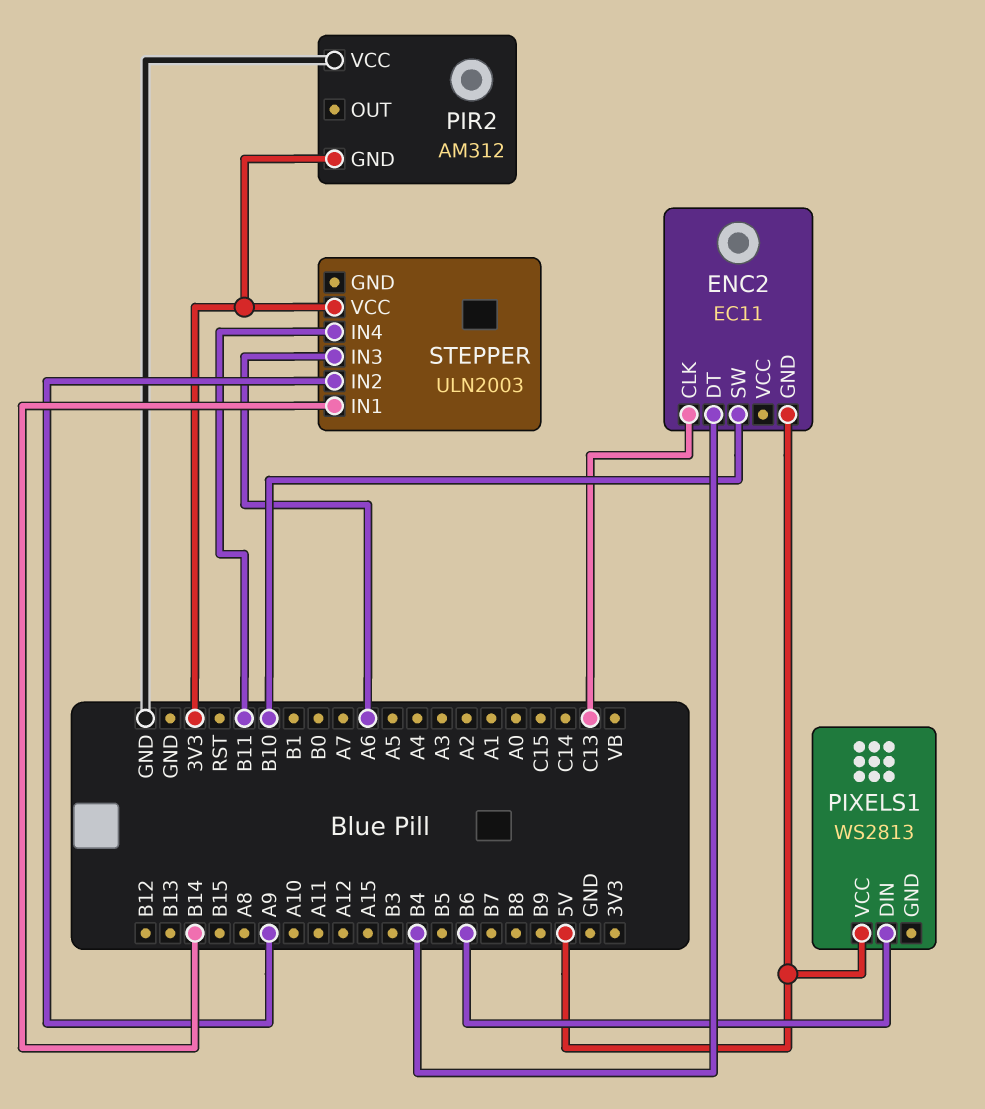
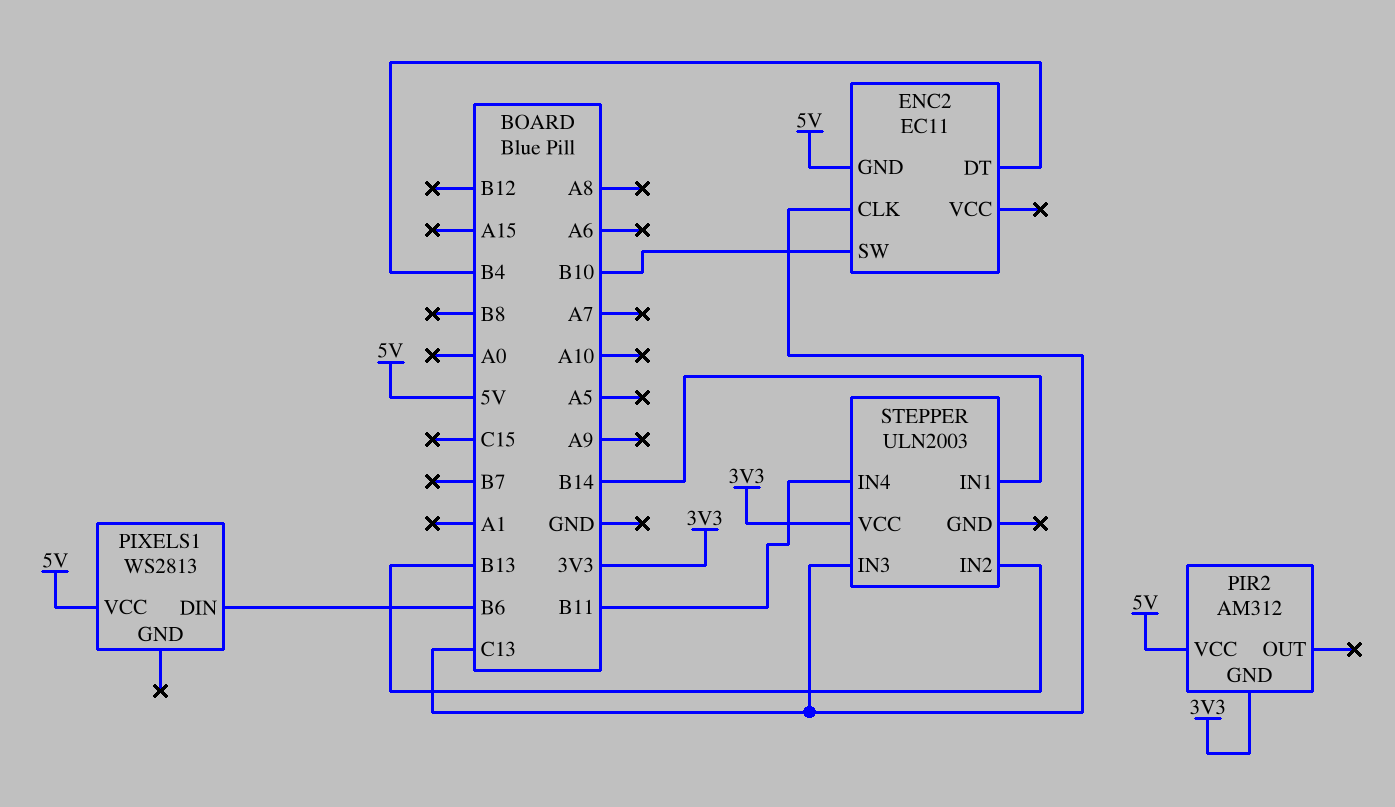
PIR2 pin VCC: GND -> 5V
STEPPER pin IN2: A9 -> B13
STEPPER pin IN3: A6 -> C13

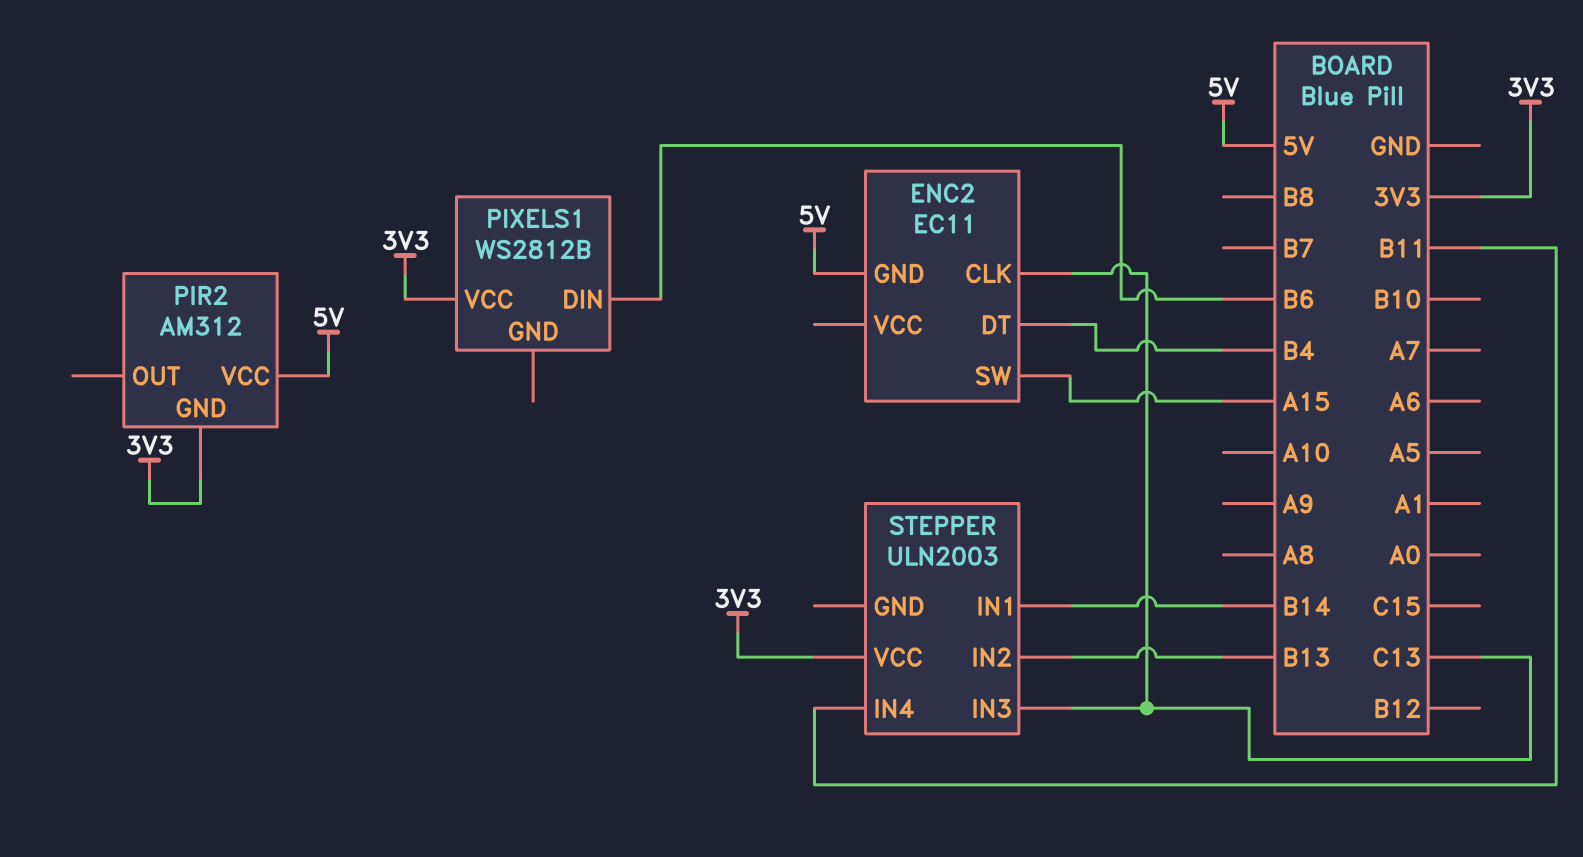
ENC2 pin SW: B10 -> A15
PIXELS1: WS2813 -> WS2812B
PIXELS1 pin VCC: 5V -> 3V3

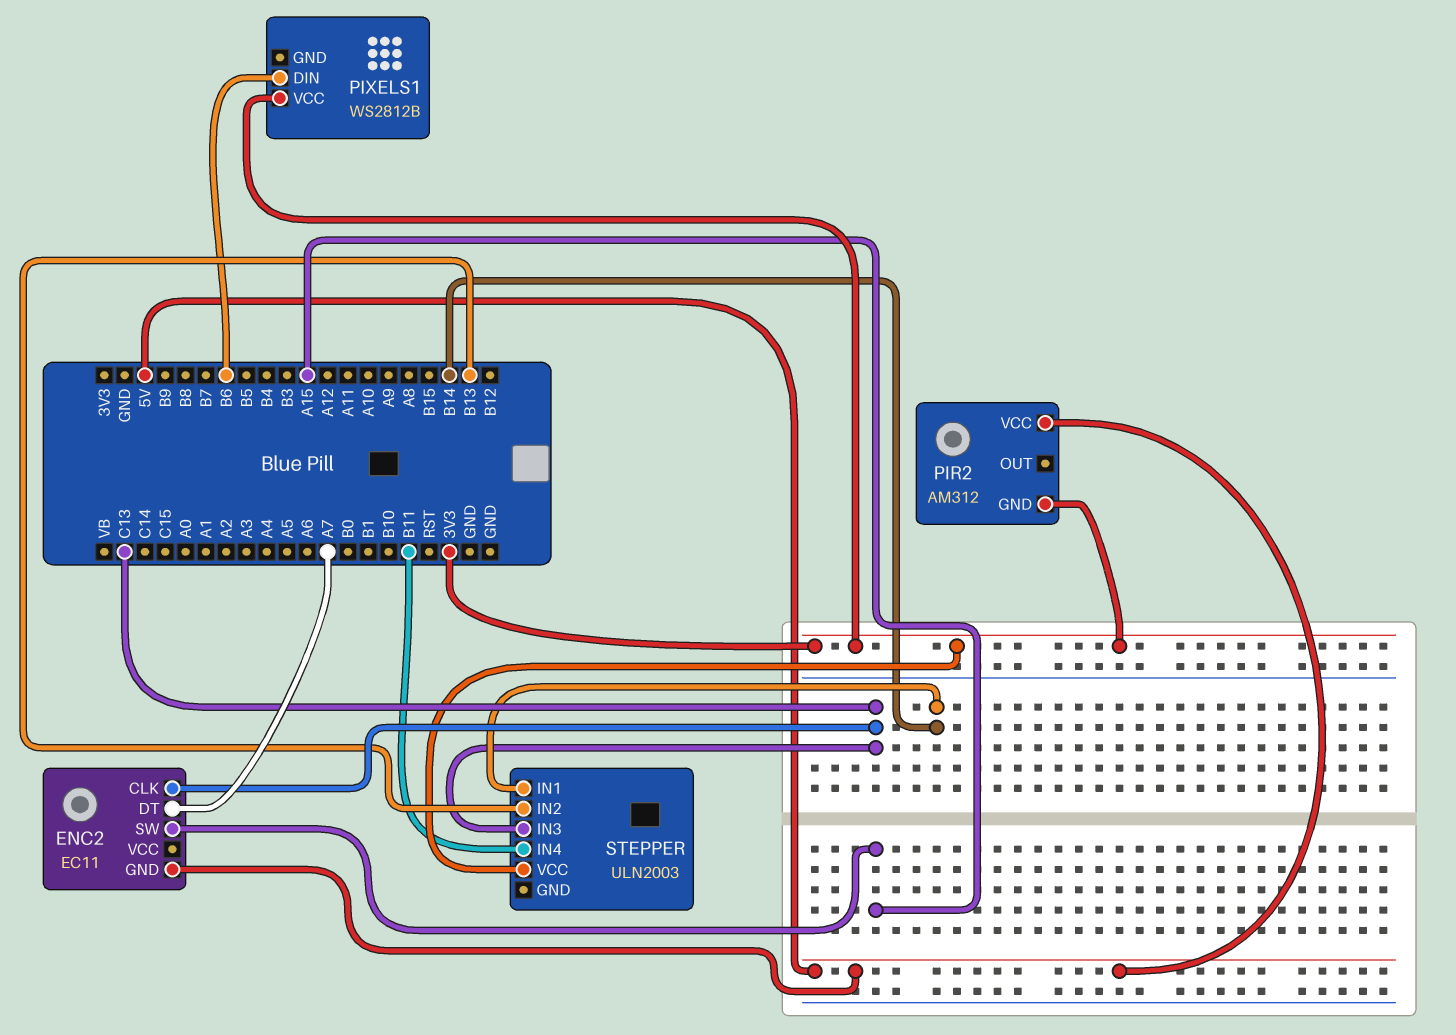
ENC2 pin DT: B4 -> A7

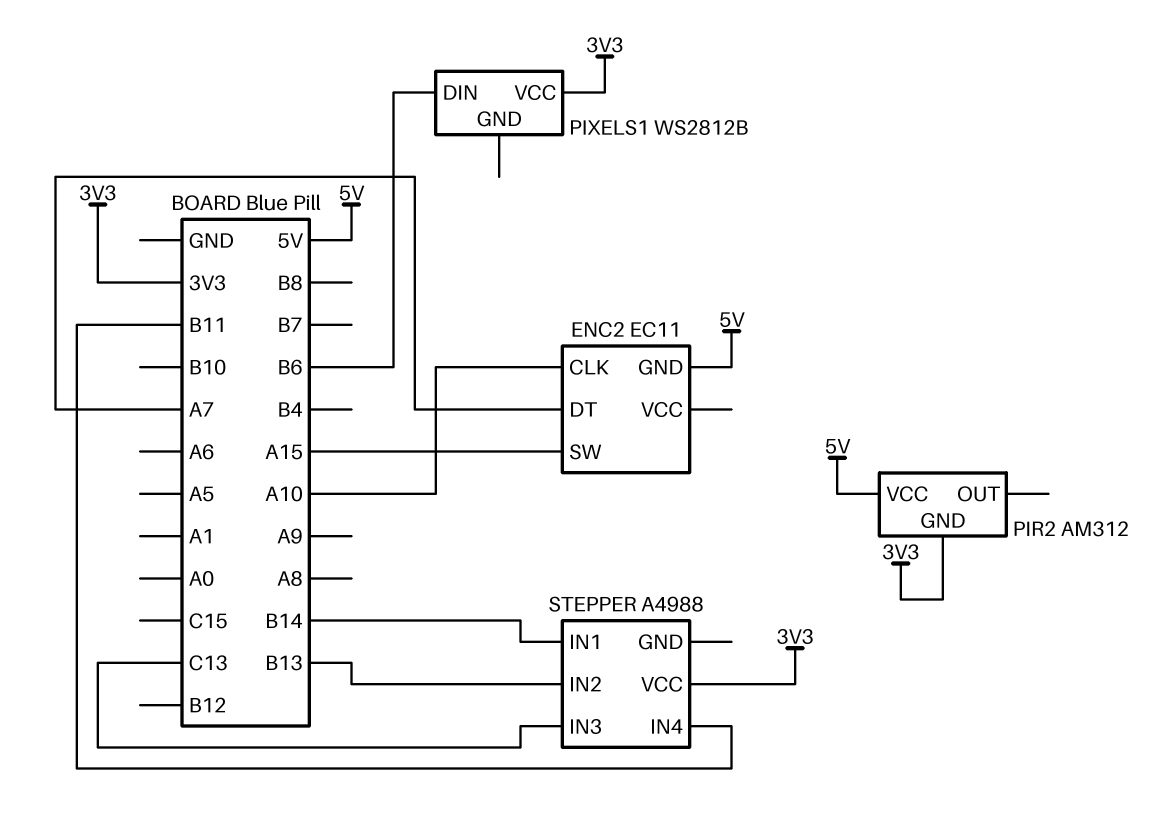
ENC2 pin CLK: C13 -> A10
STEPPER: ULN2003 -> A4988

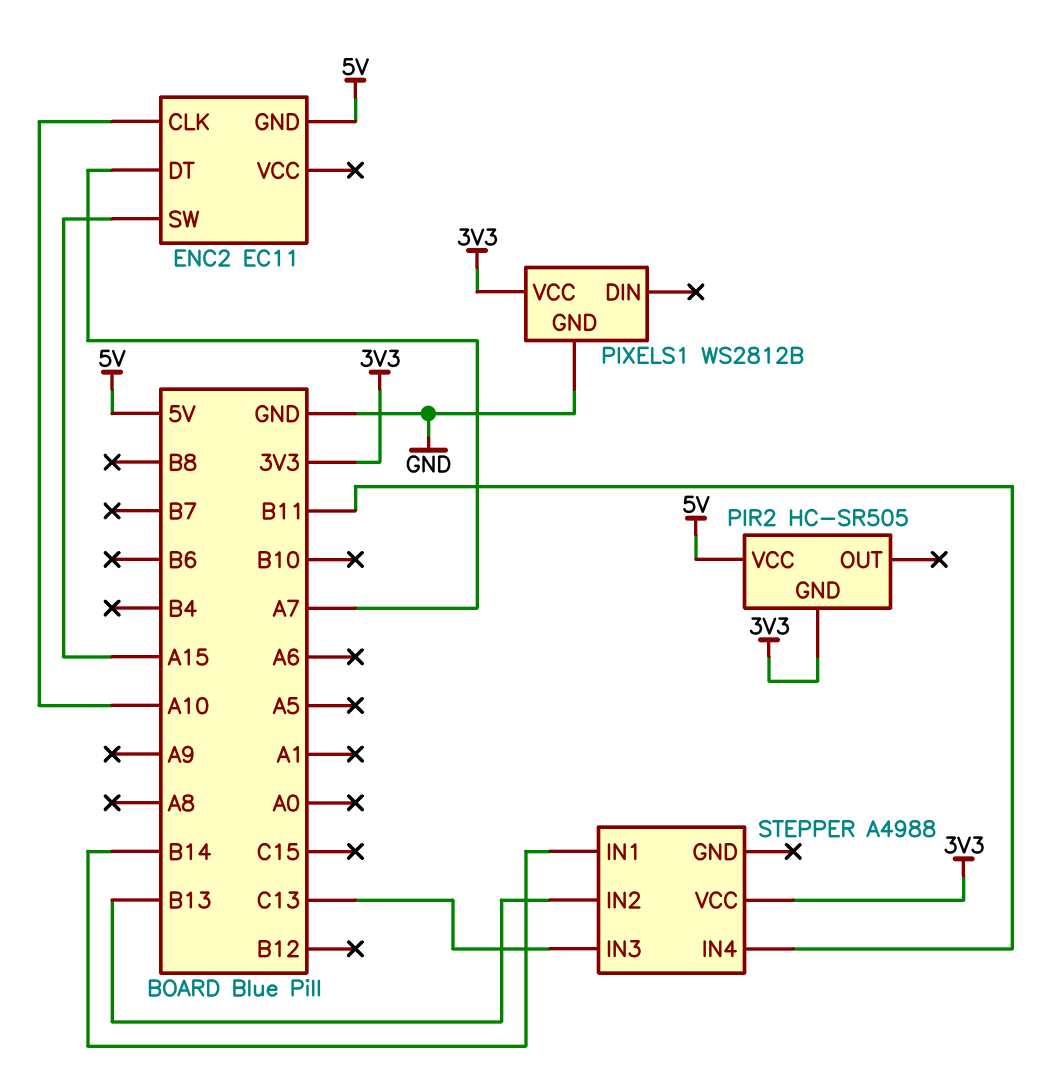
PIR2: AM312 -> HC-SR505
PIXELS1 pin DIN: B6 -> none
PIXELS1 pin GND: none -> GND

